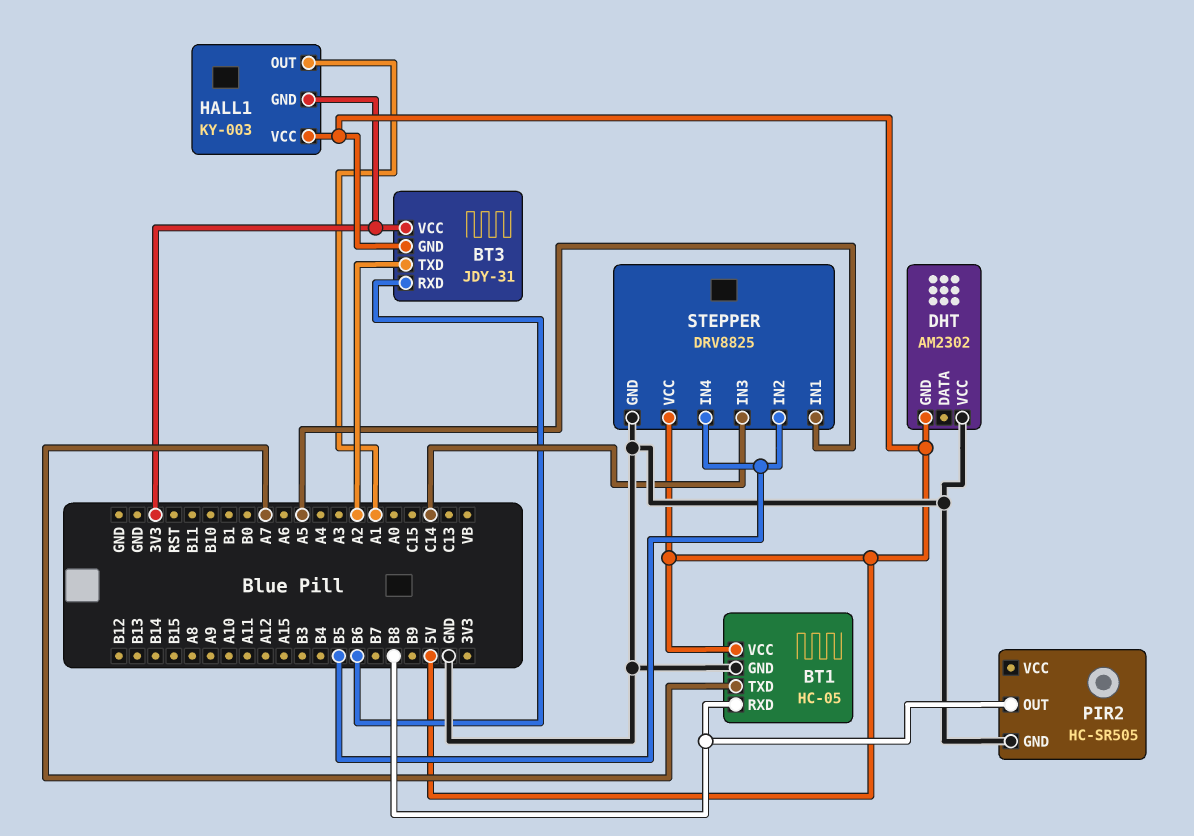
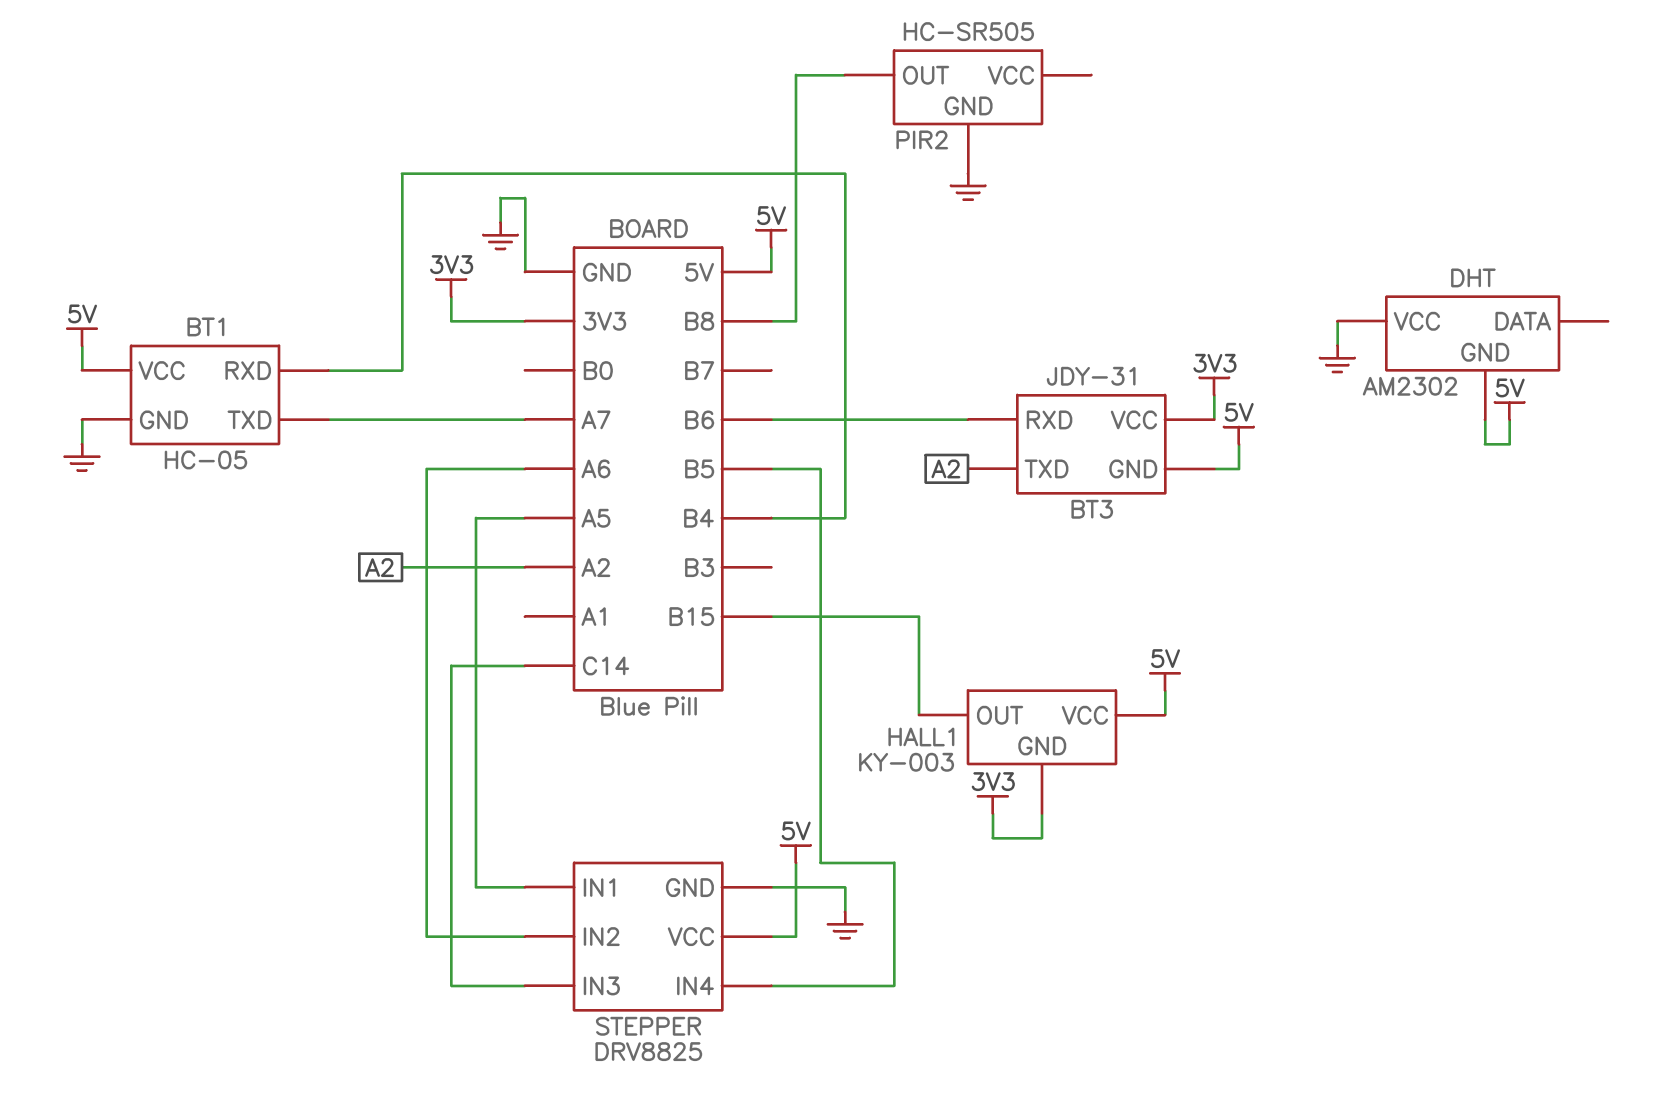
BT1 pin RXD: B8 -> B4
HALL1 pin OUT: A1 -> B15
STEPPER pin IN2: B5 -> A6

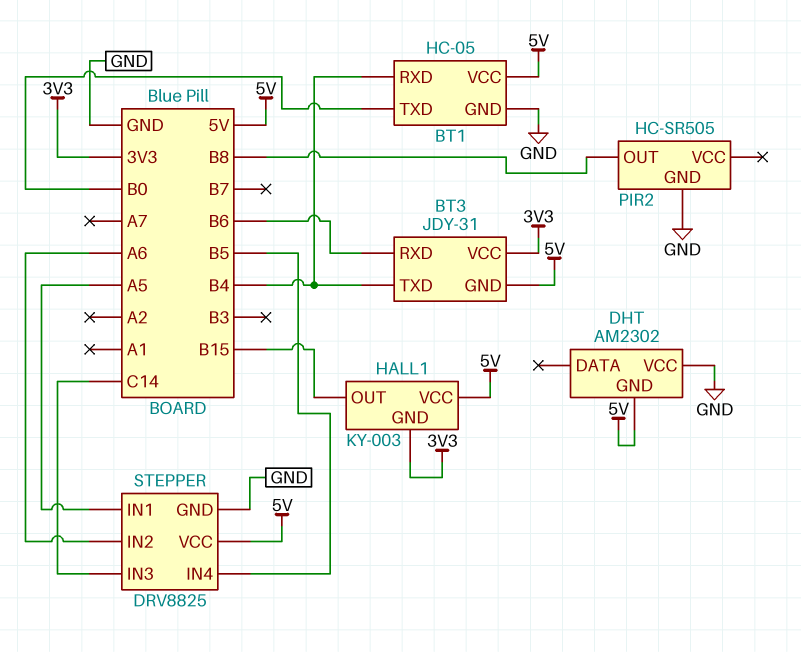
BT1 pin TXD: A7 -> B0
BT3 pin TXD: A2 -> B4

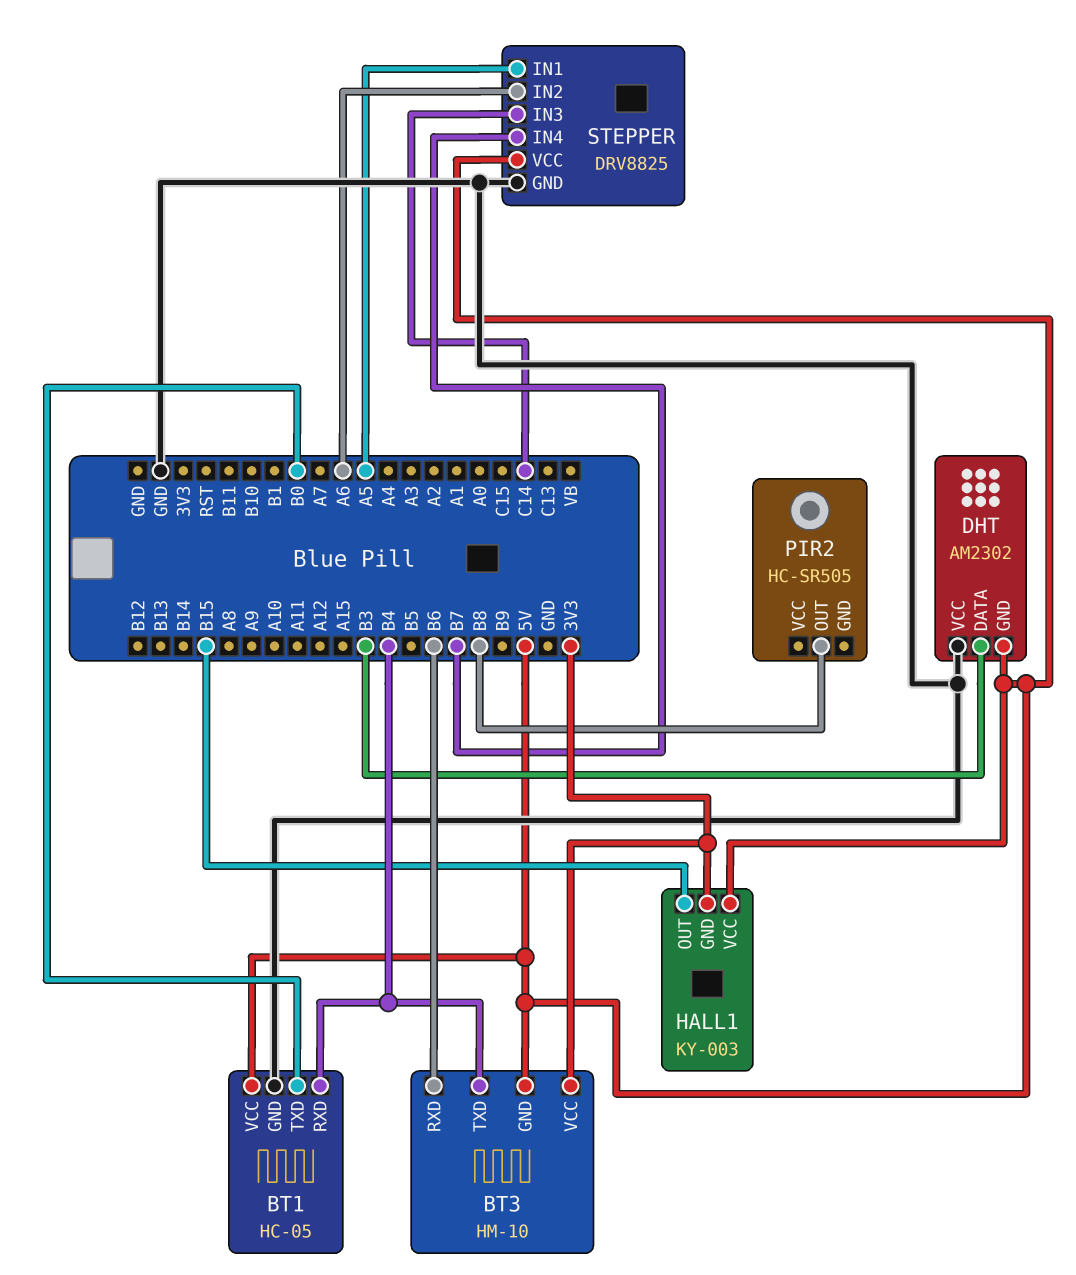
BT3: JDY-31 -> HM-10
DHT pin DATA: none -> B3
PIR2 pin GND: GND -> none
STEPPER pin IN4: B5 -> B7

